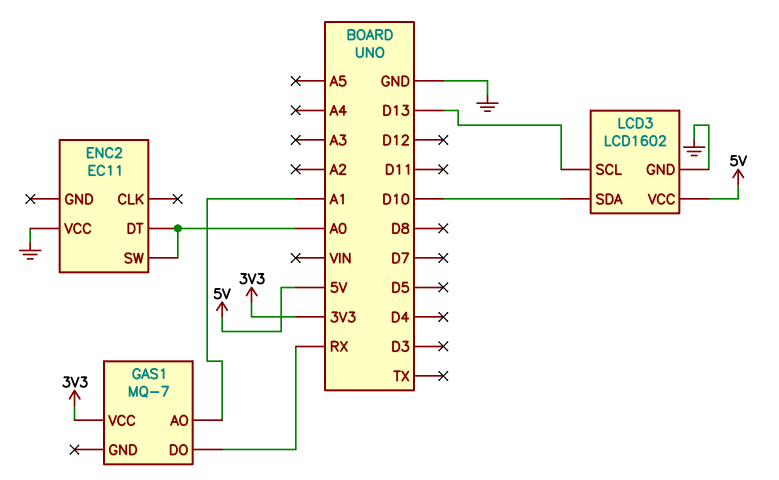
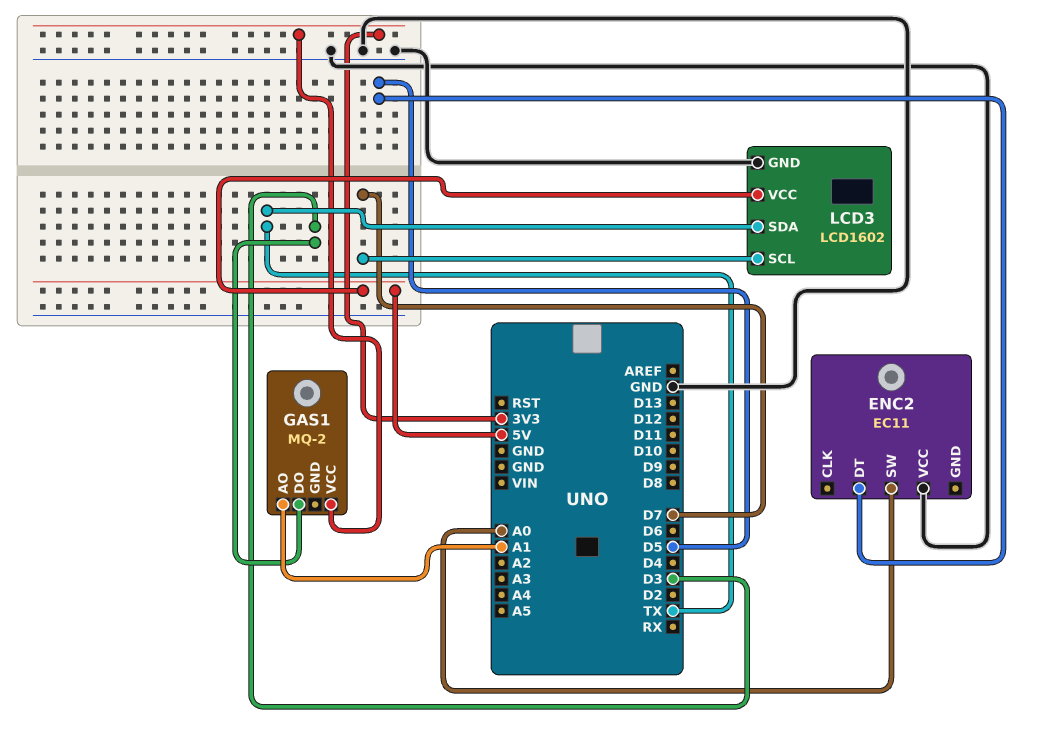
ENC2 pin DT: A0 -> D5
GAS1: MQ-7 -> MQ-2
GAS1 pin DO: RX -> D3
LCD3 pin SCL: D13 -> D7
LCD3 pin SDA: D10 -> TX

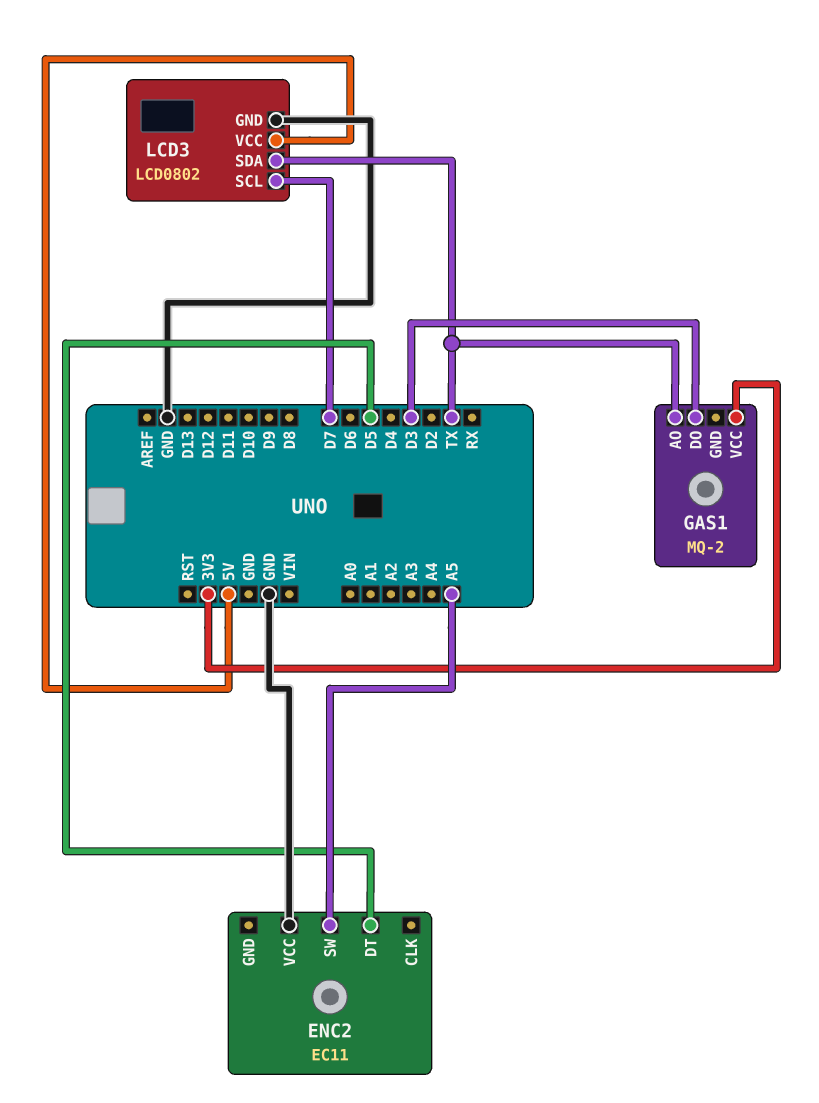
ENC2 pin SW: A0 -> A5
GAS1 pin AO: A1 -> TX
LCD3: LCD1602 -> LCD0802

